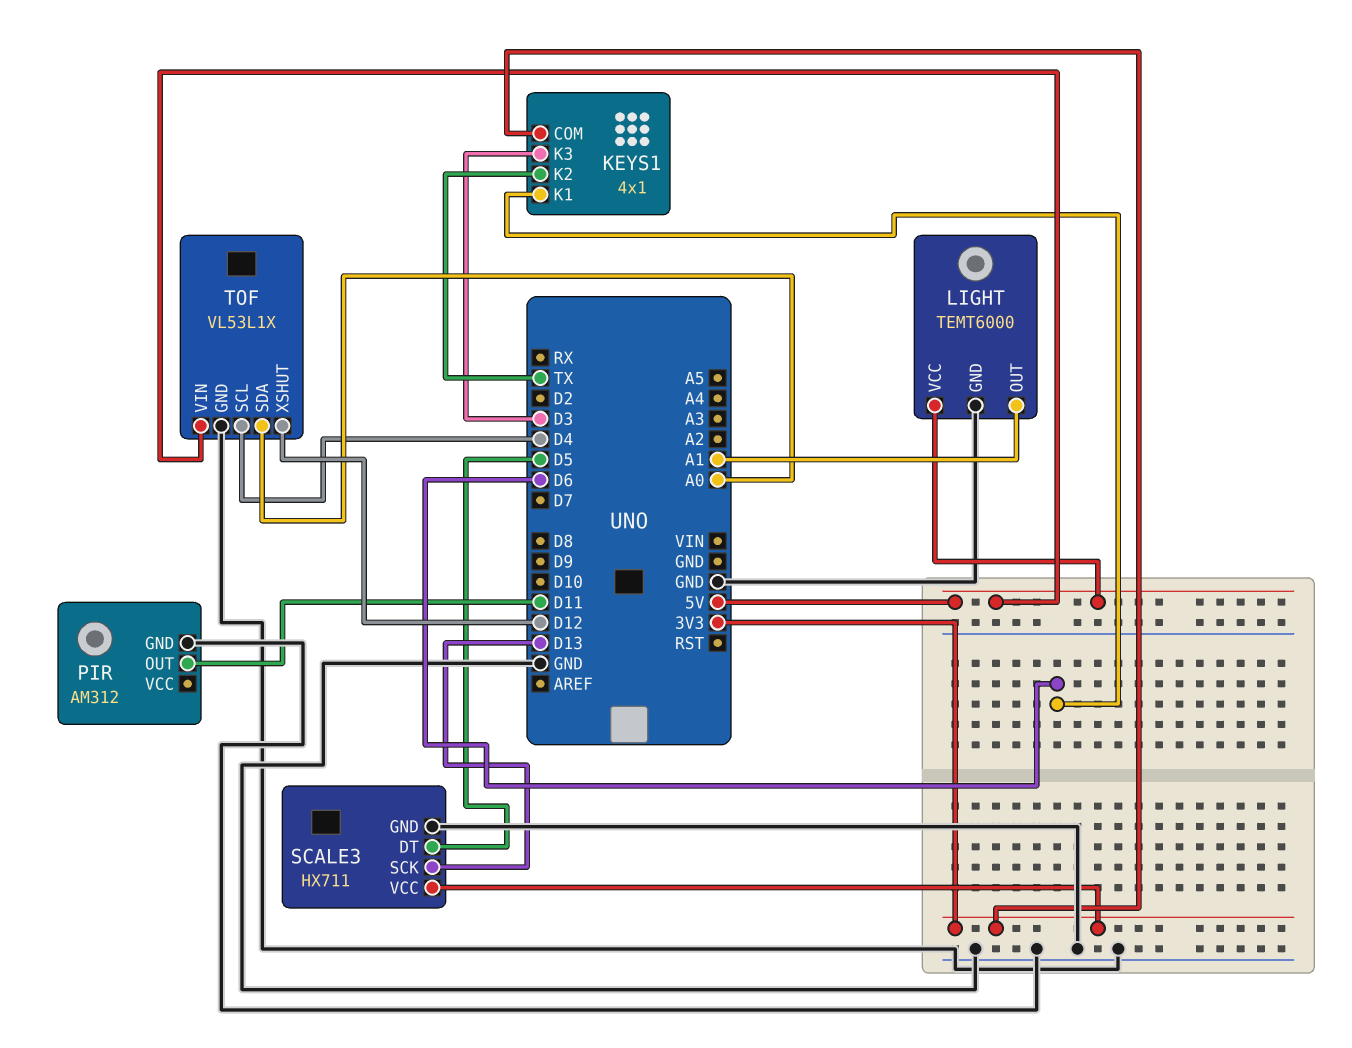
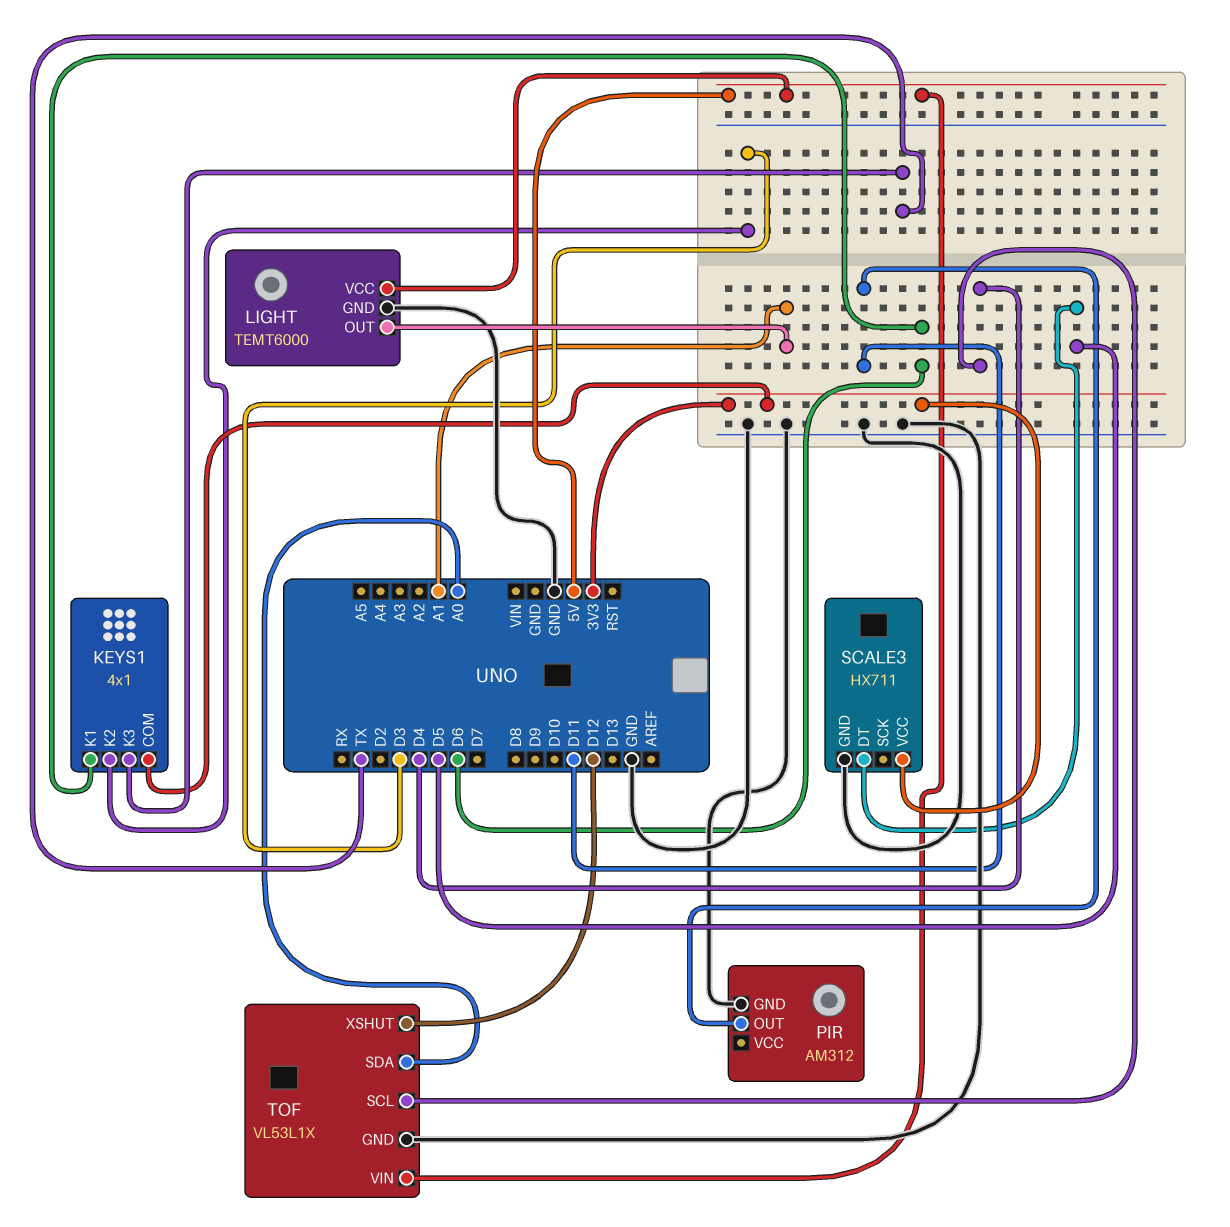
KEYS1 pin K2: TX -> D3
KEYS1 pin K3: D3 -> TX
SCALE3 pin SCK: D13 -> none

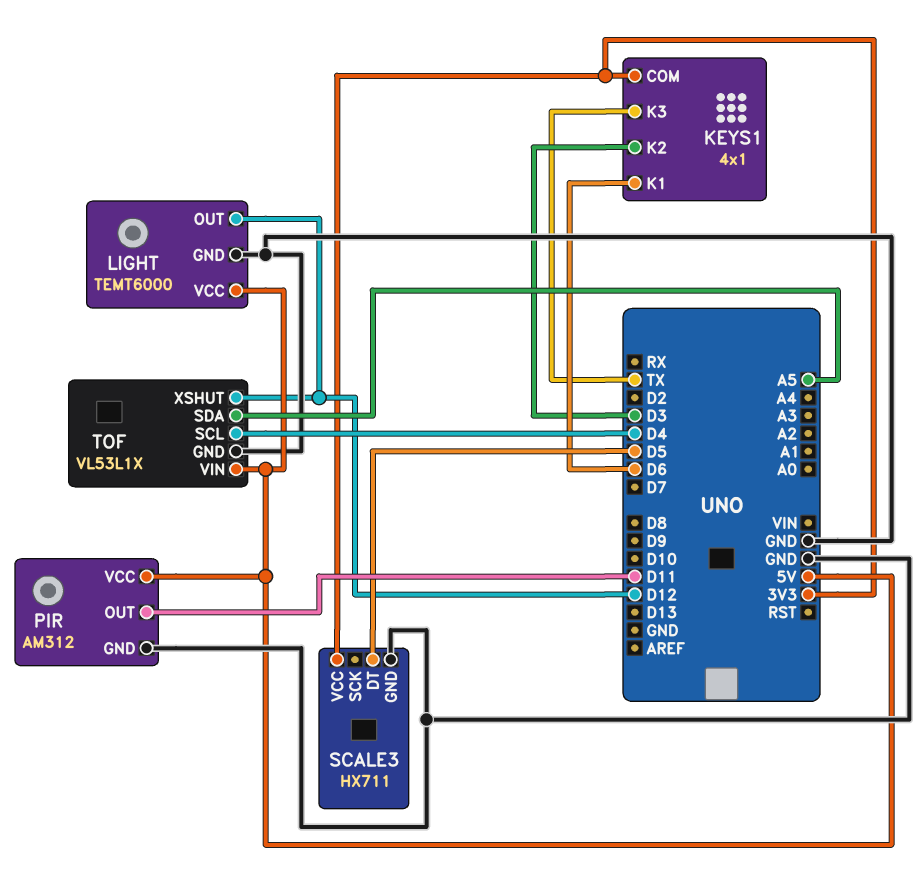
LIGHT pin OUT: A1 -> D12
PIR pin VCC: none -> 5V
TOF pin SDA: A0 -> A5

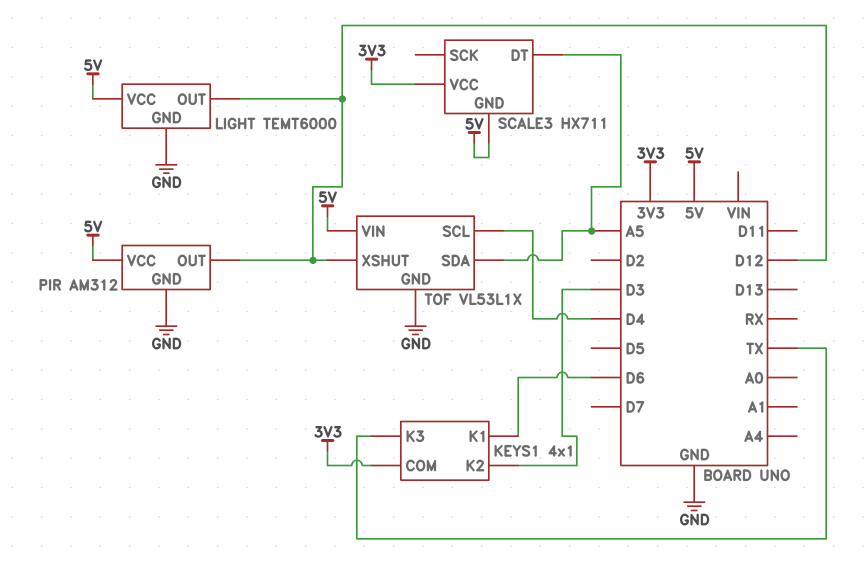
PIR pin OUT: D11 -> D12
SCALE3 pin DT: D5 -> A5
SCALE3 pin GND: GND -> 5V

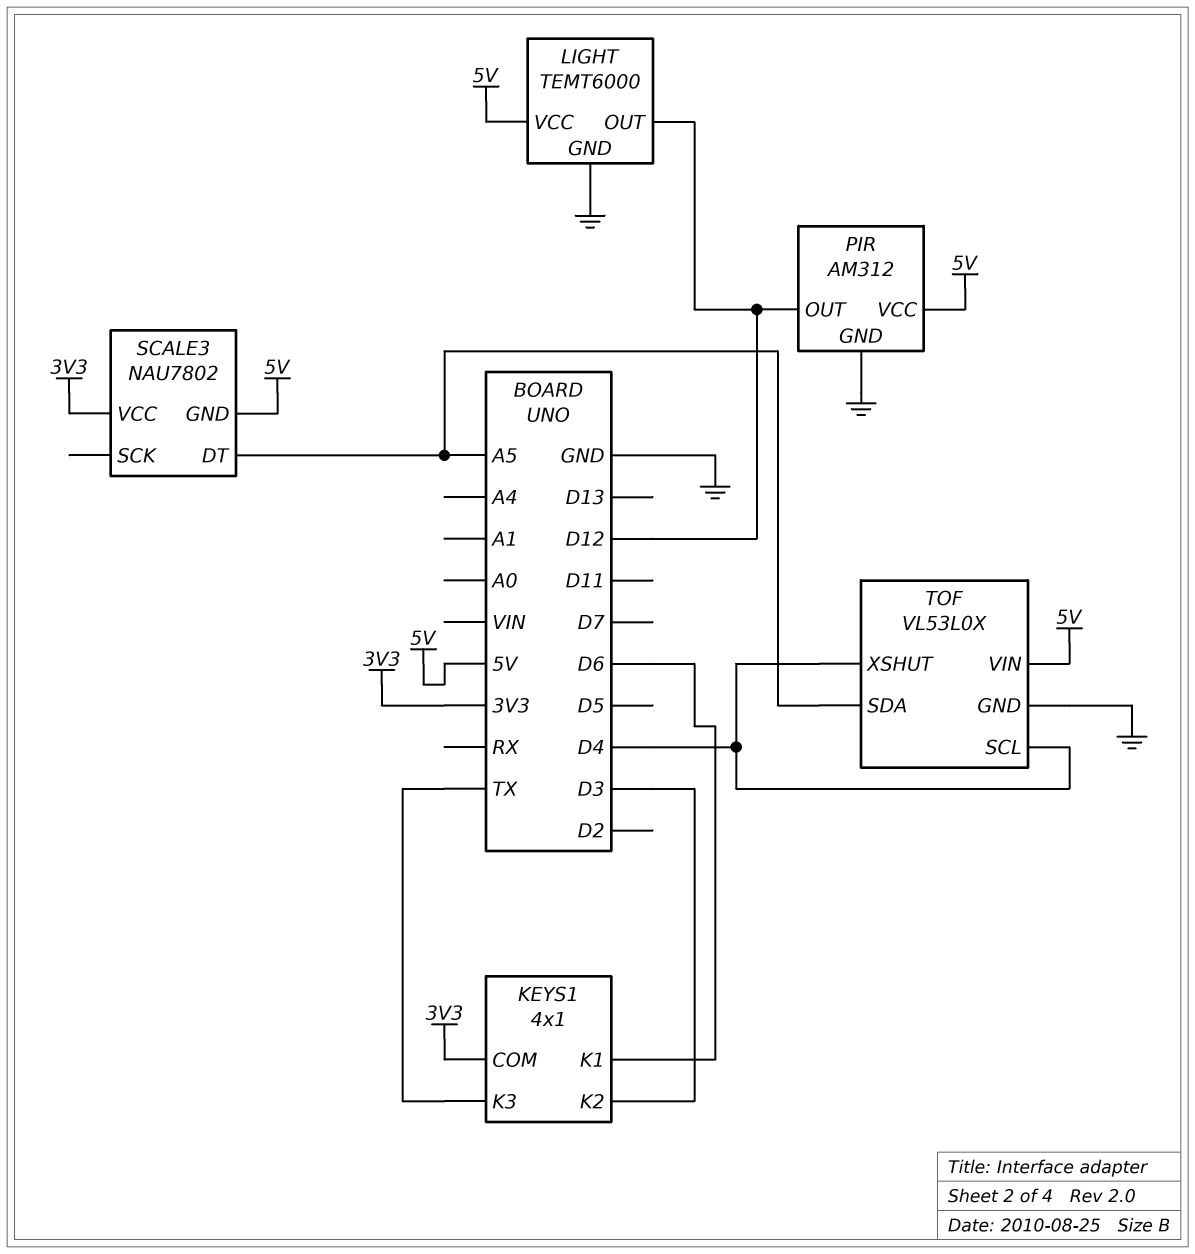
SCALE3: HX711 -> NAU7802
TOF: VL53L1X -> VL53L0X
TOF pin XSHUT: D12 -> D4

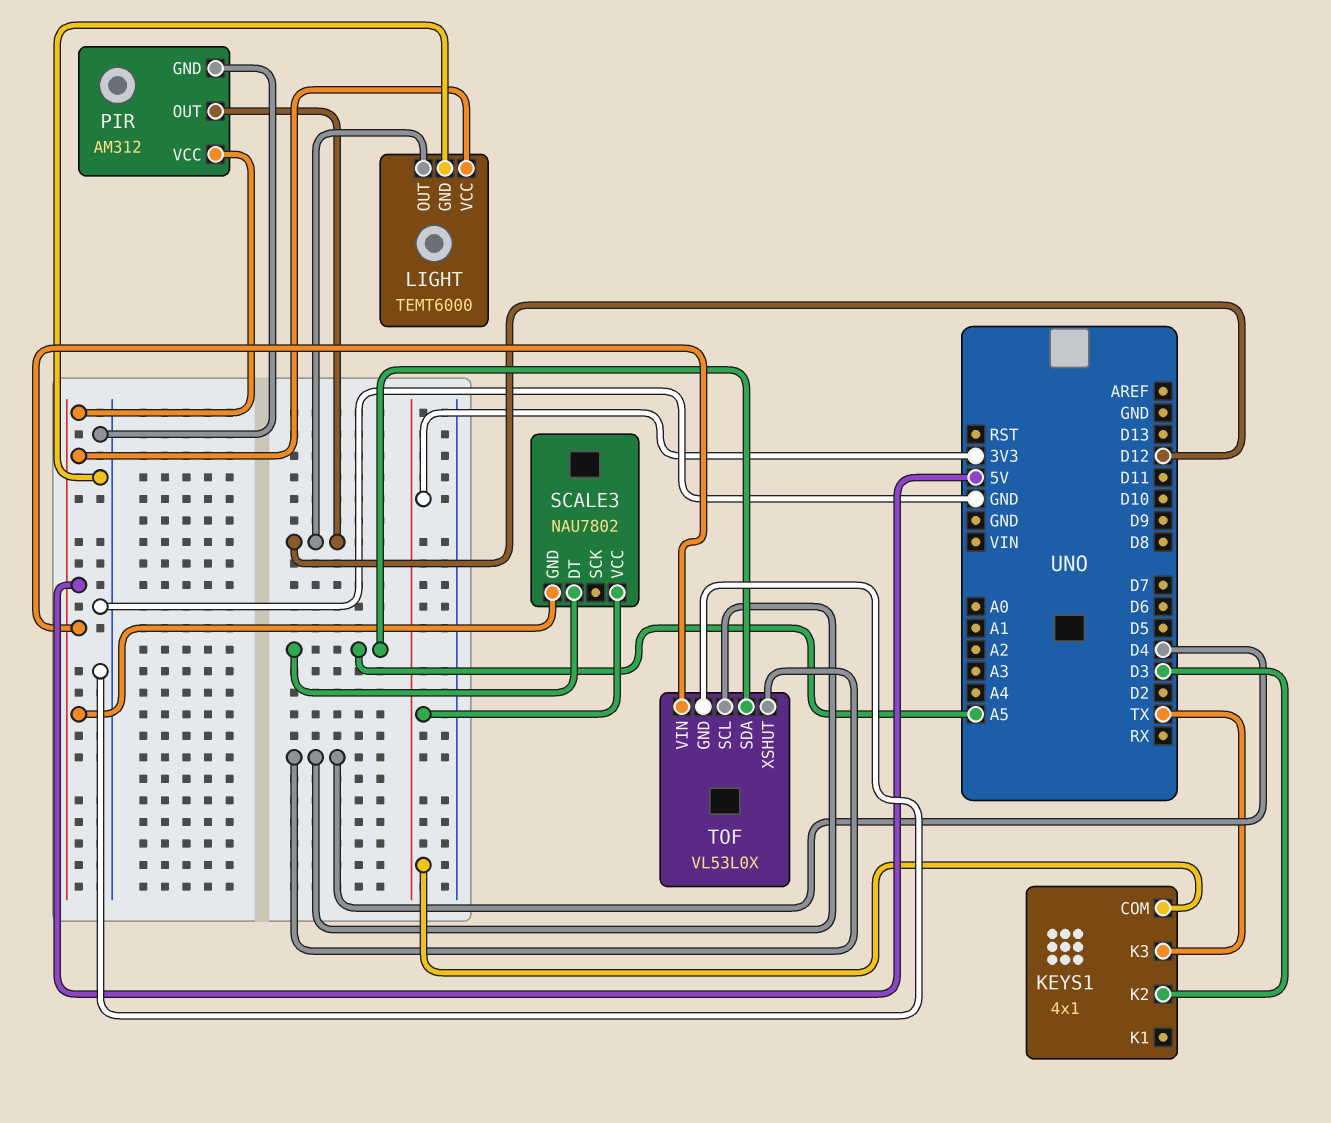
KEYS1 pin K1: D6 -> none

